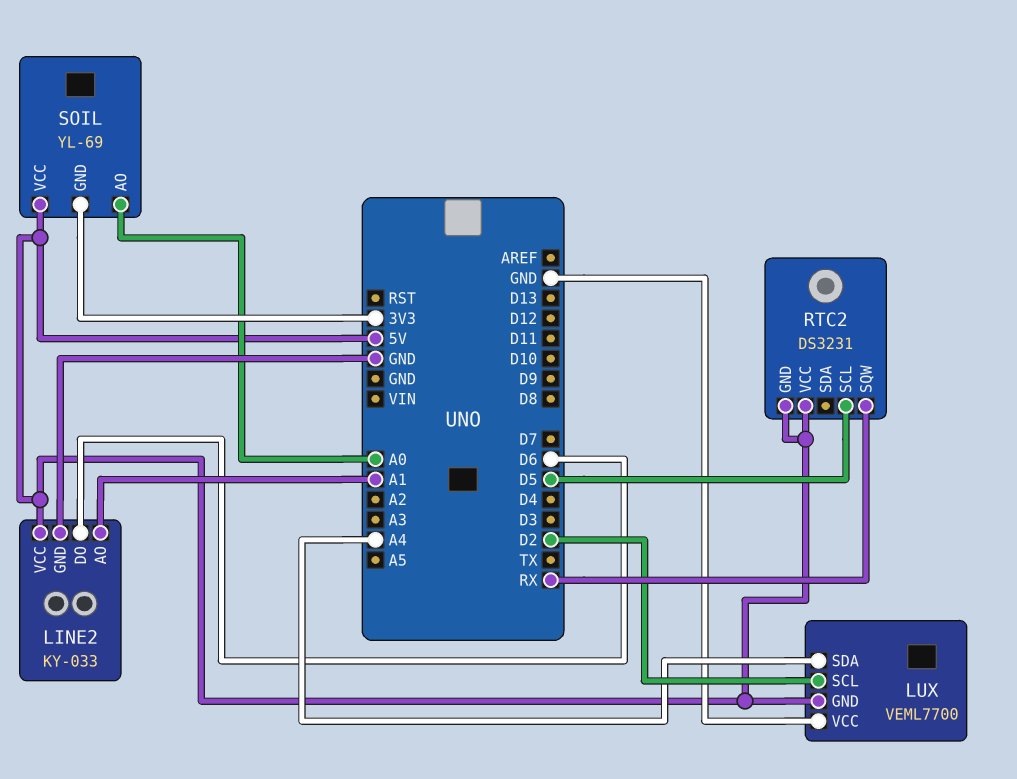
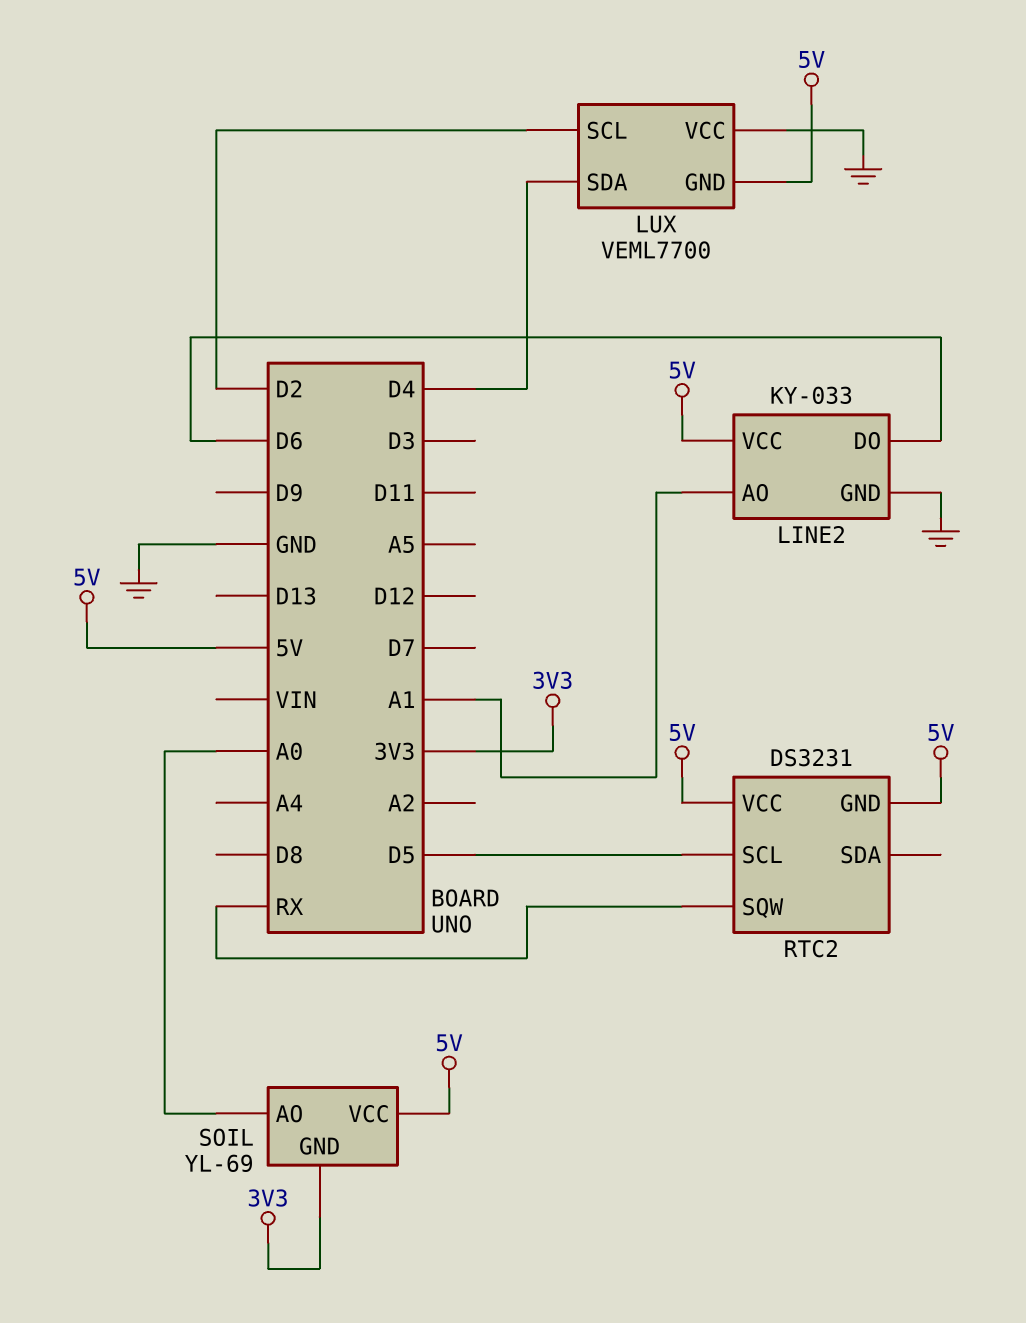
LUX pin SDA: A4 -> D4

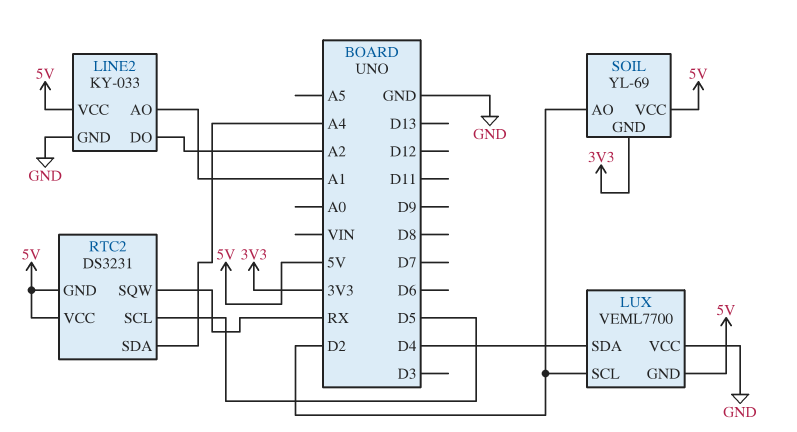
LINE2 pin DO: D6 -> A2
RTC2 pin SDA: none -> A4
SOIL pin AO: A0 -> D2

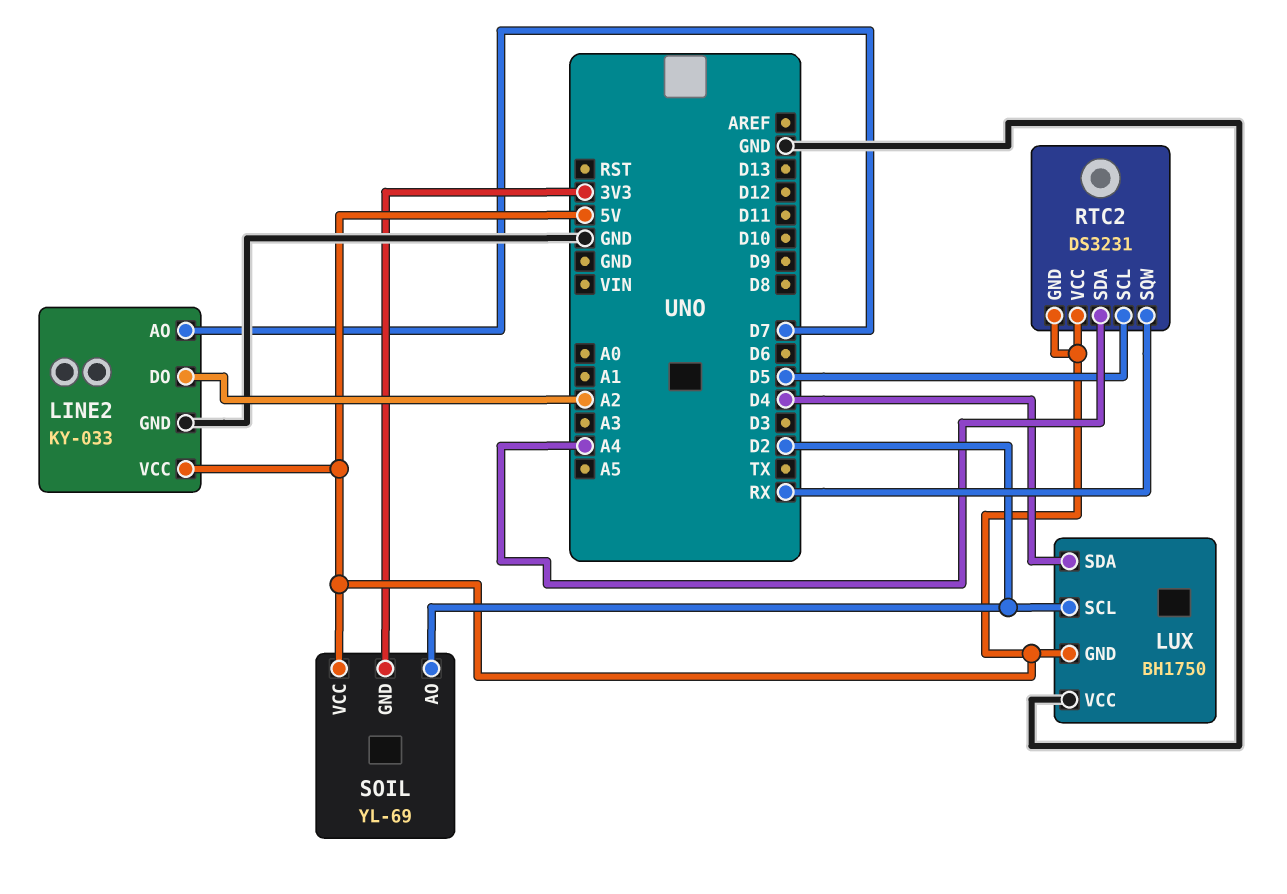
LINE2 pin AO: A1 -> D7
LUX: VEML7700 -> BH1750

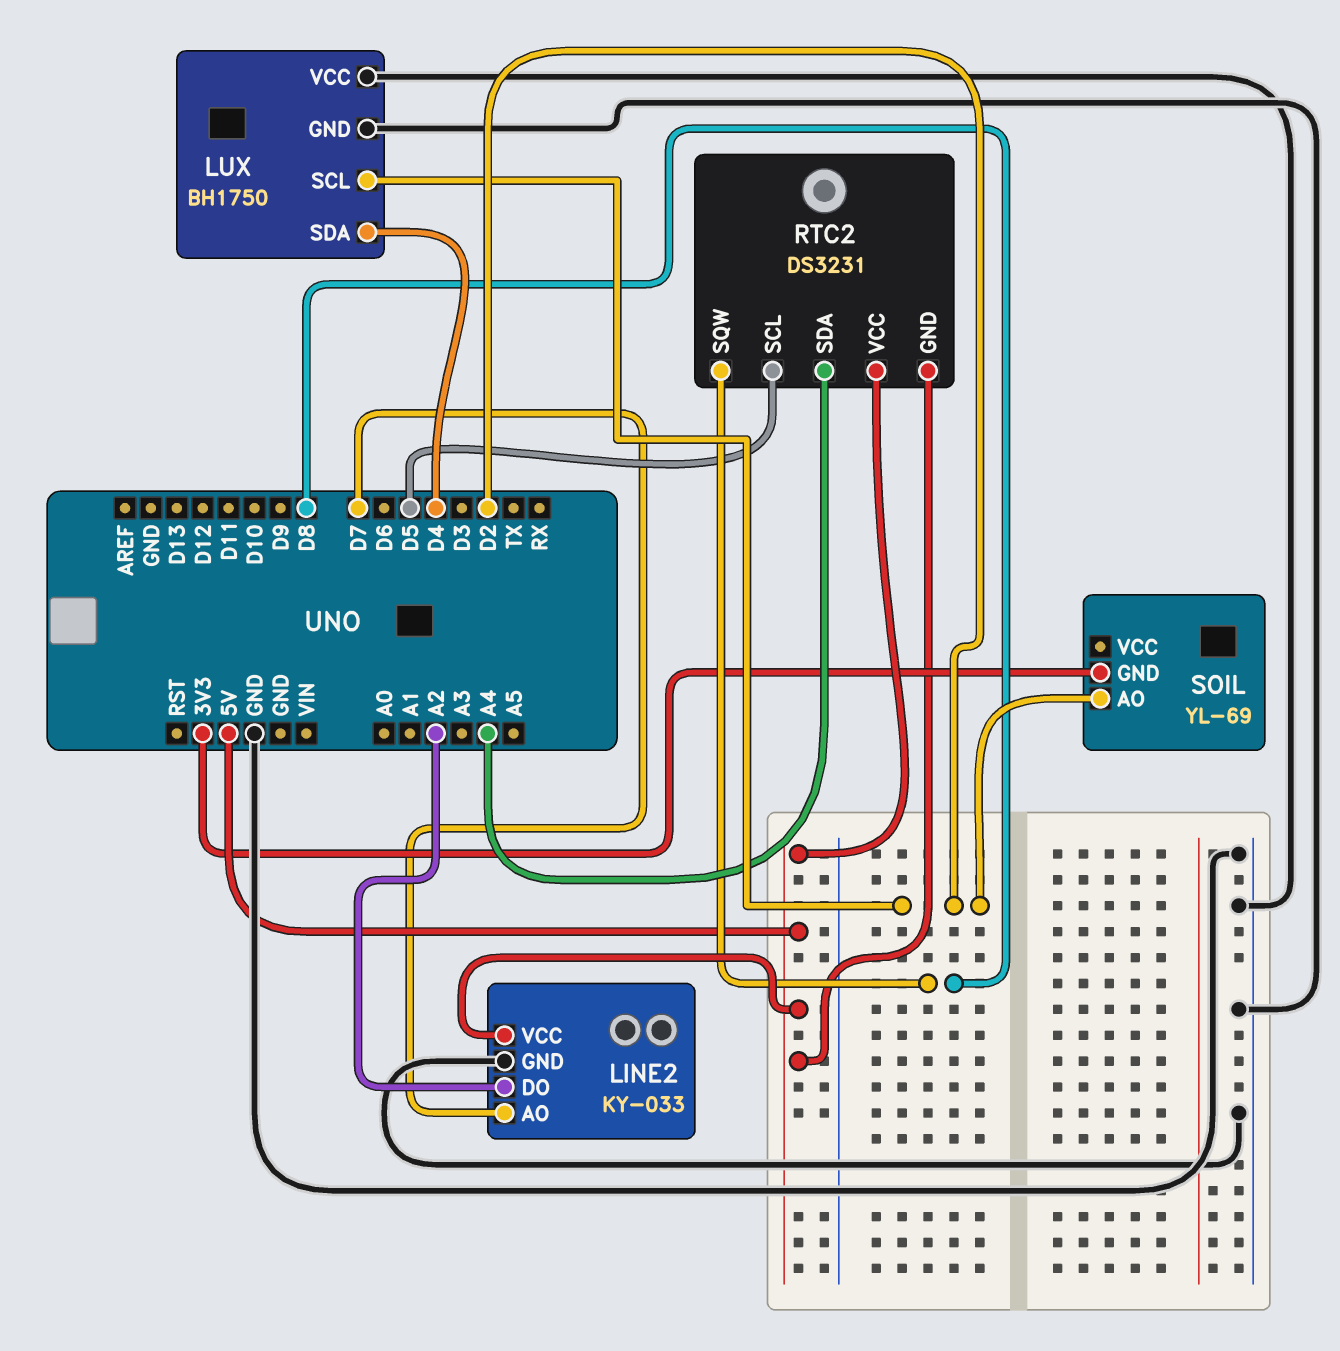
LUX pin GND: 5V -> GND
RTC2 pin SQW: RX -> D8
SOIL pin VCC: 5V -> none

